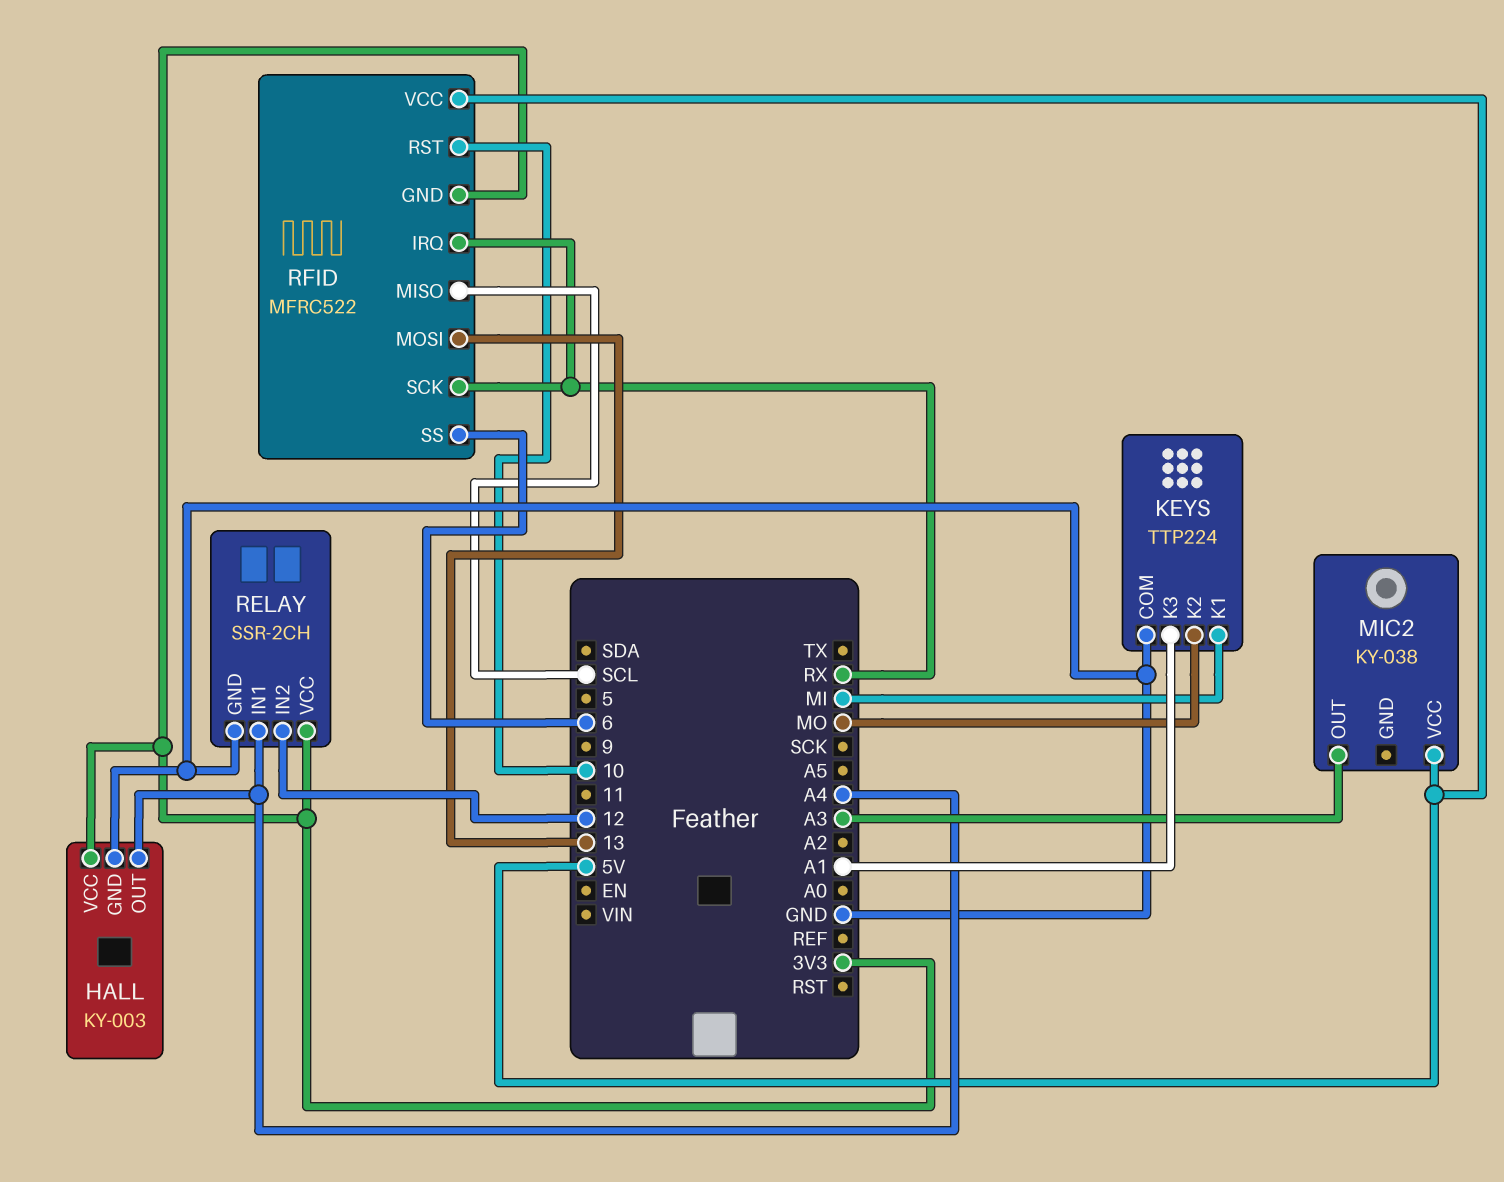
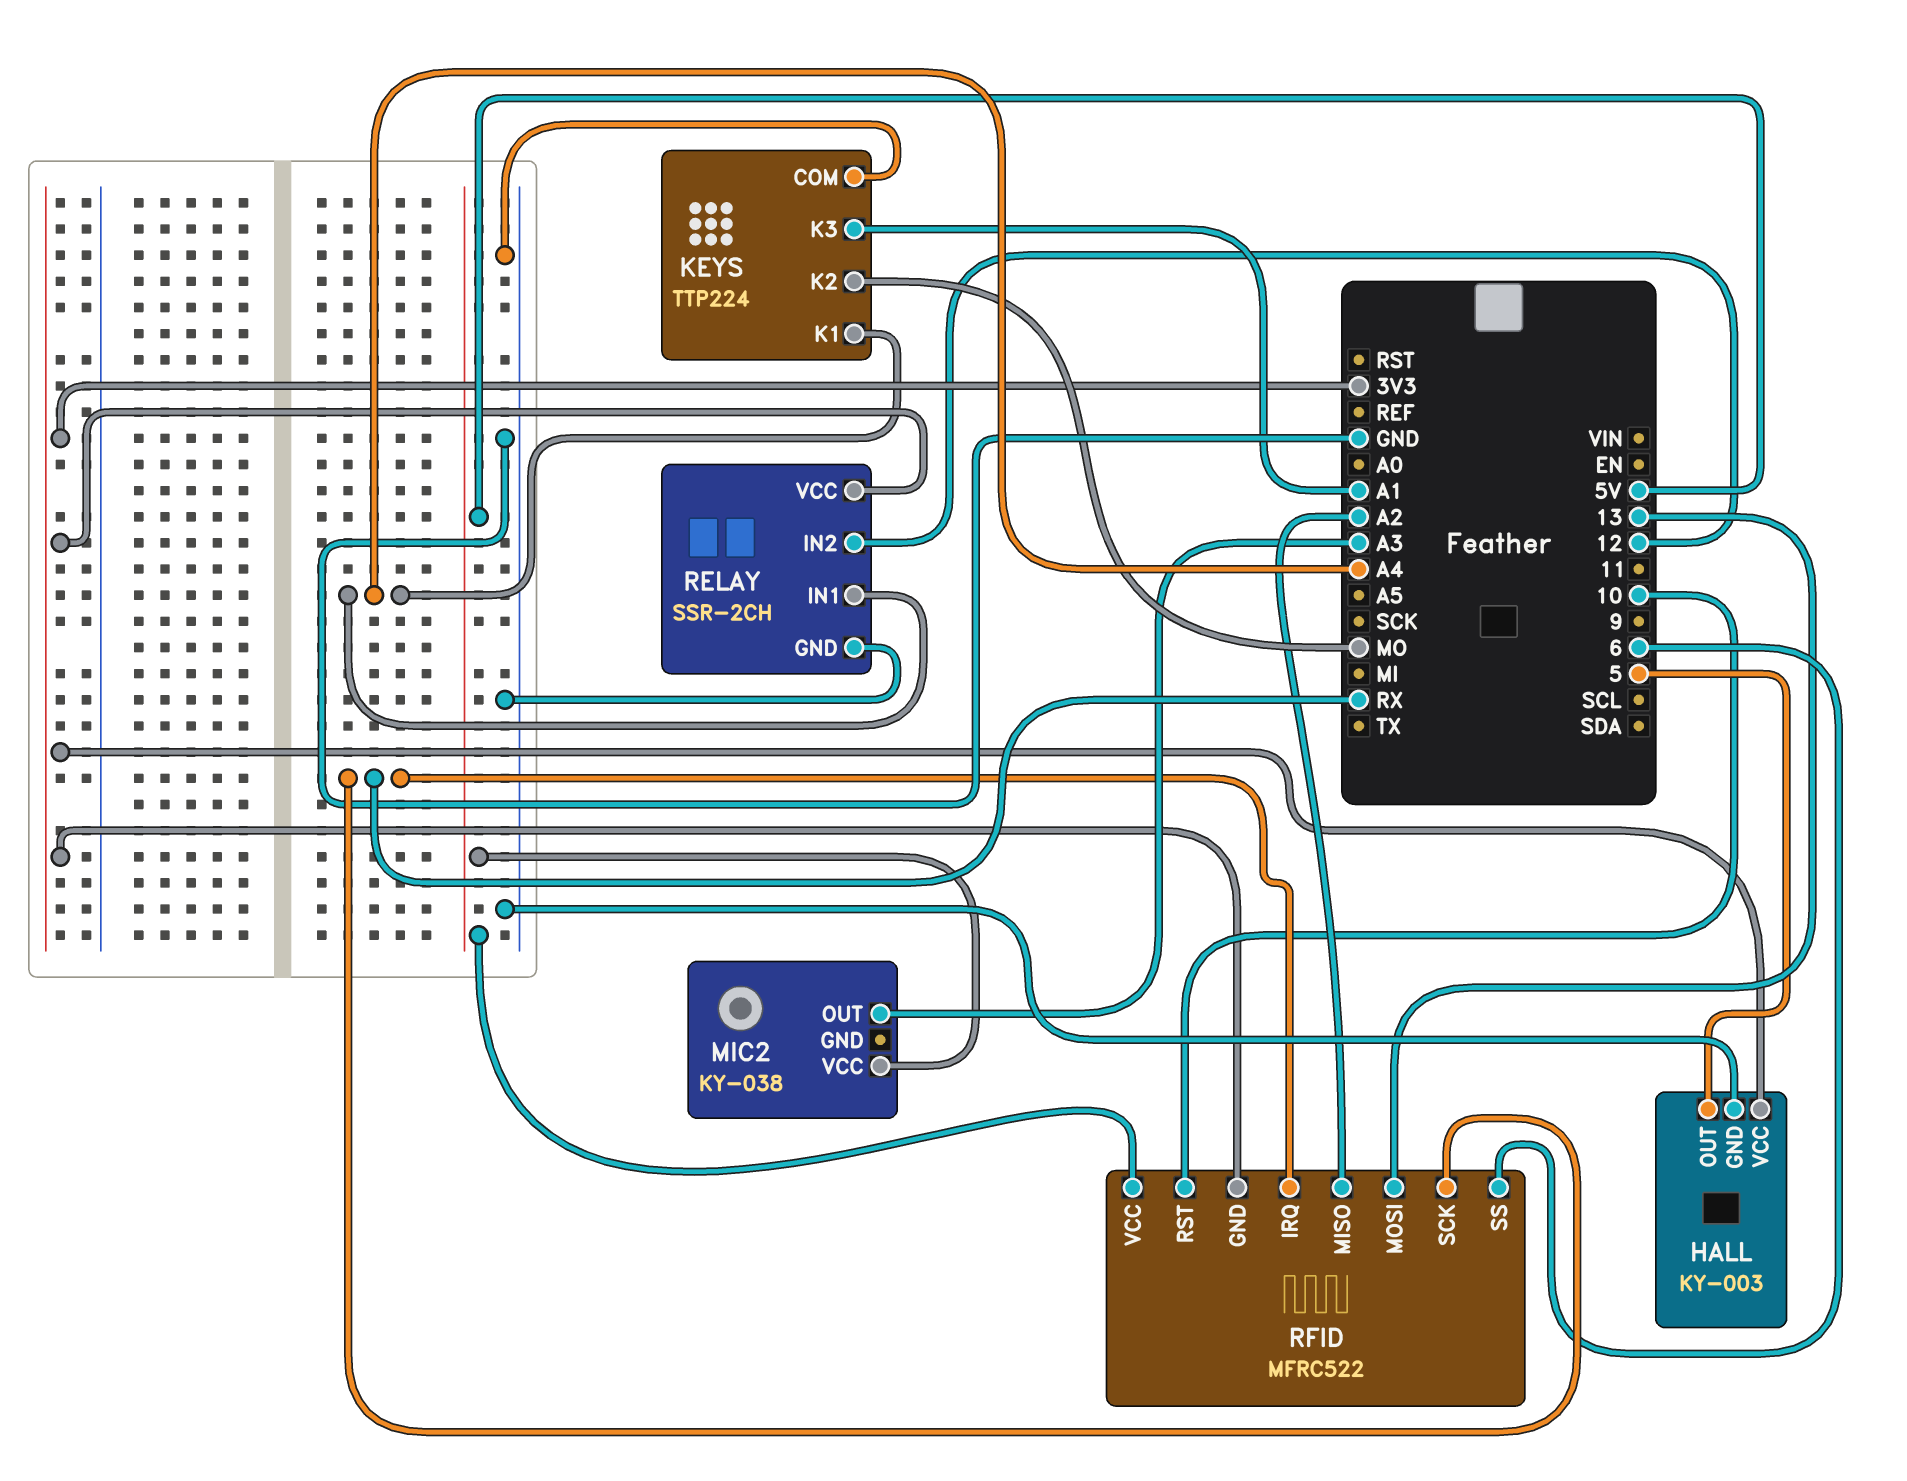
HALL pin OUT: A4 -> 5
KEYS pin K1: MI -> A4
RFID pin MISO: SCL -> A2

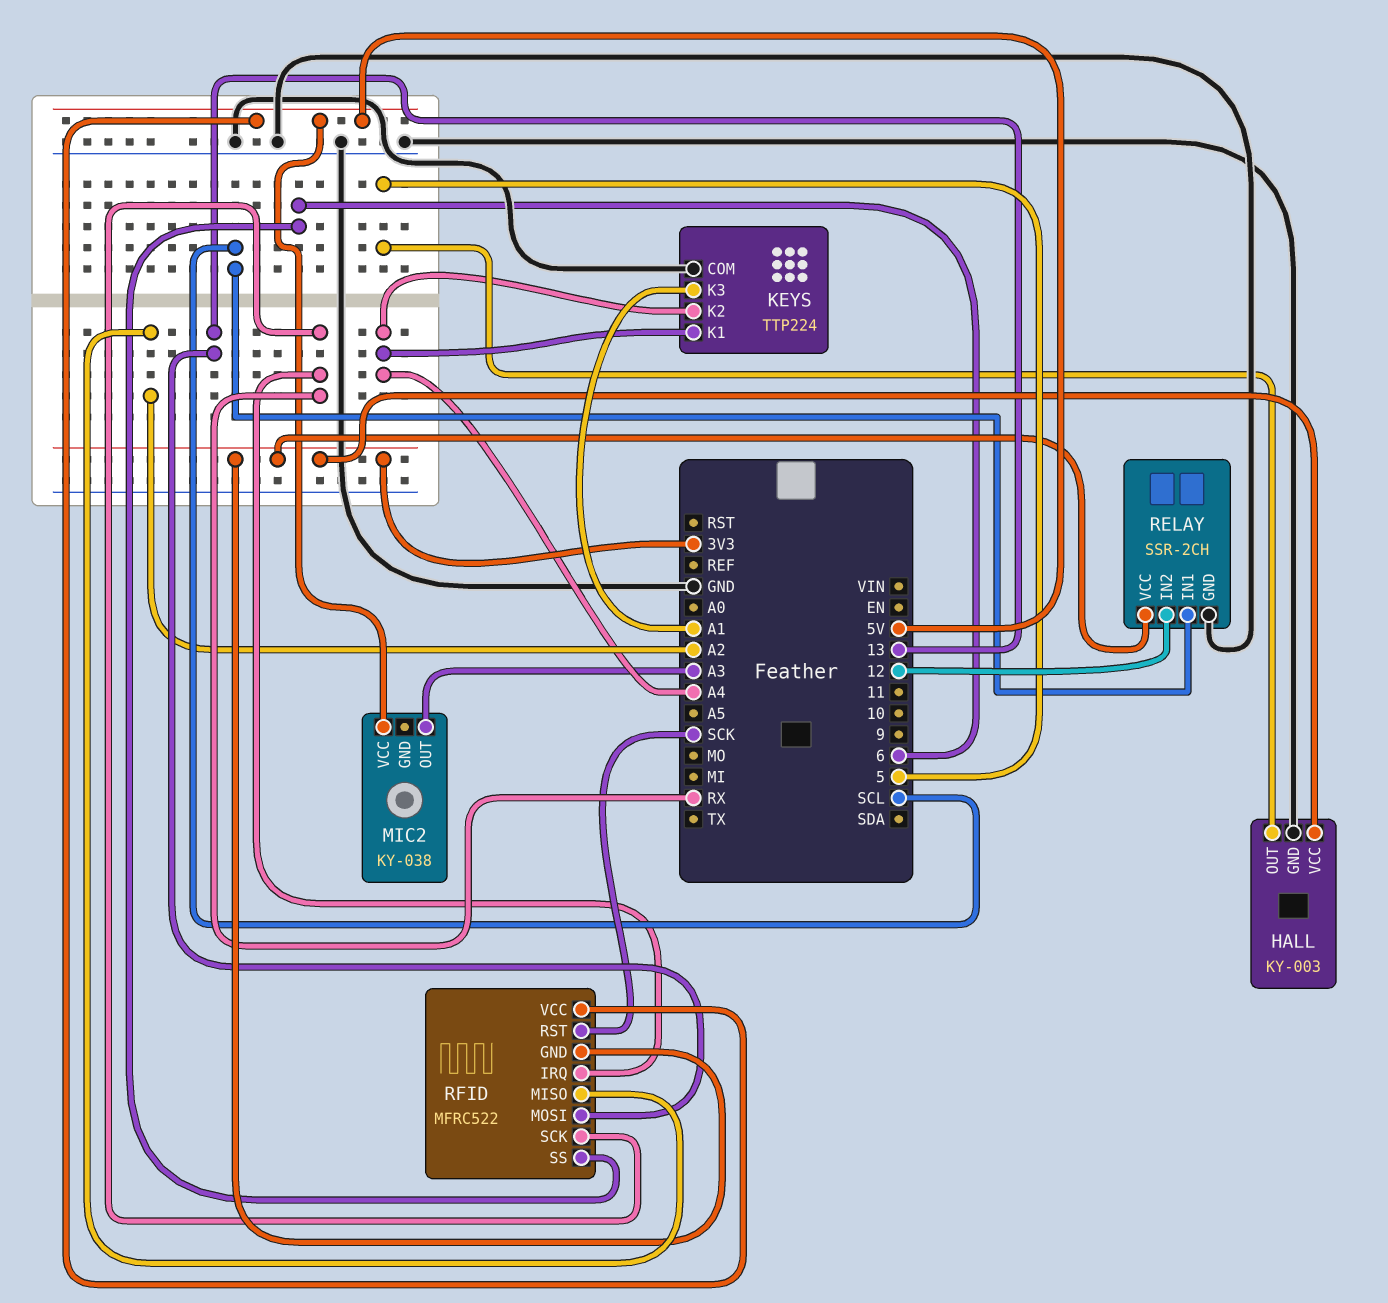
KEYS pin K2: MO -> A4
RELAY pin IN1: A4 -> SCL
RFID pin RST: 10 -> SCK

